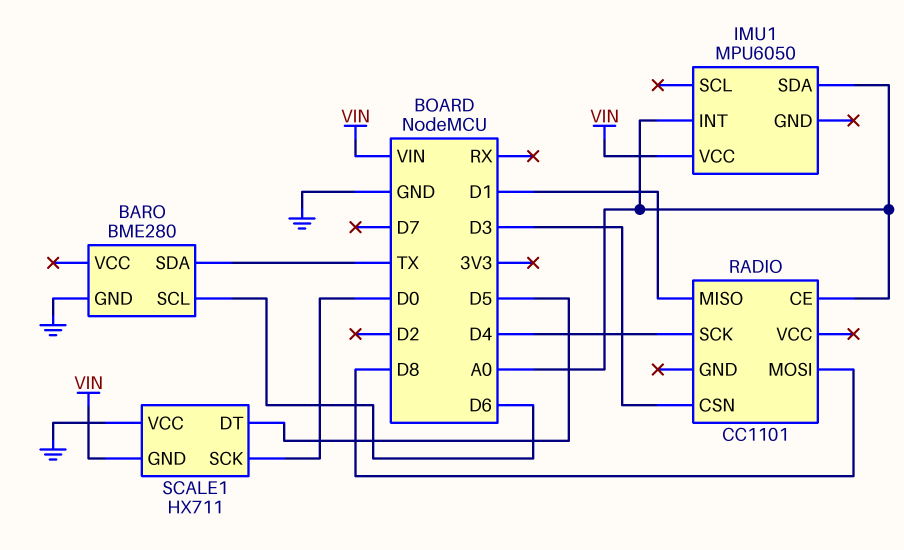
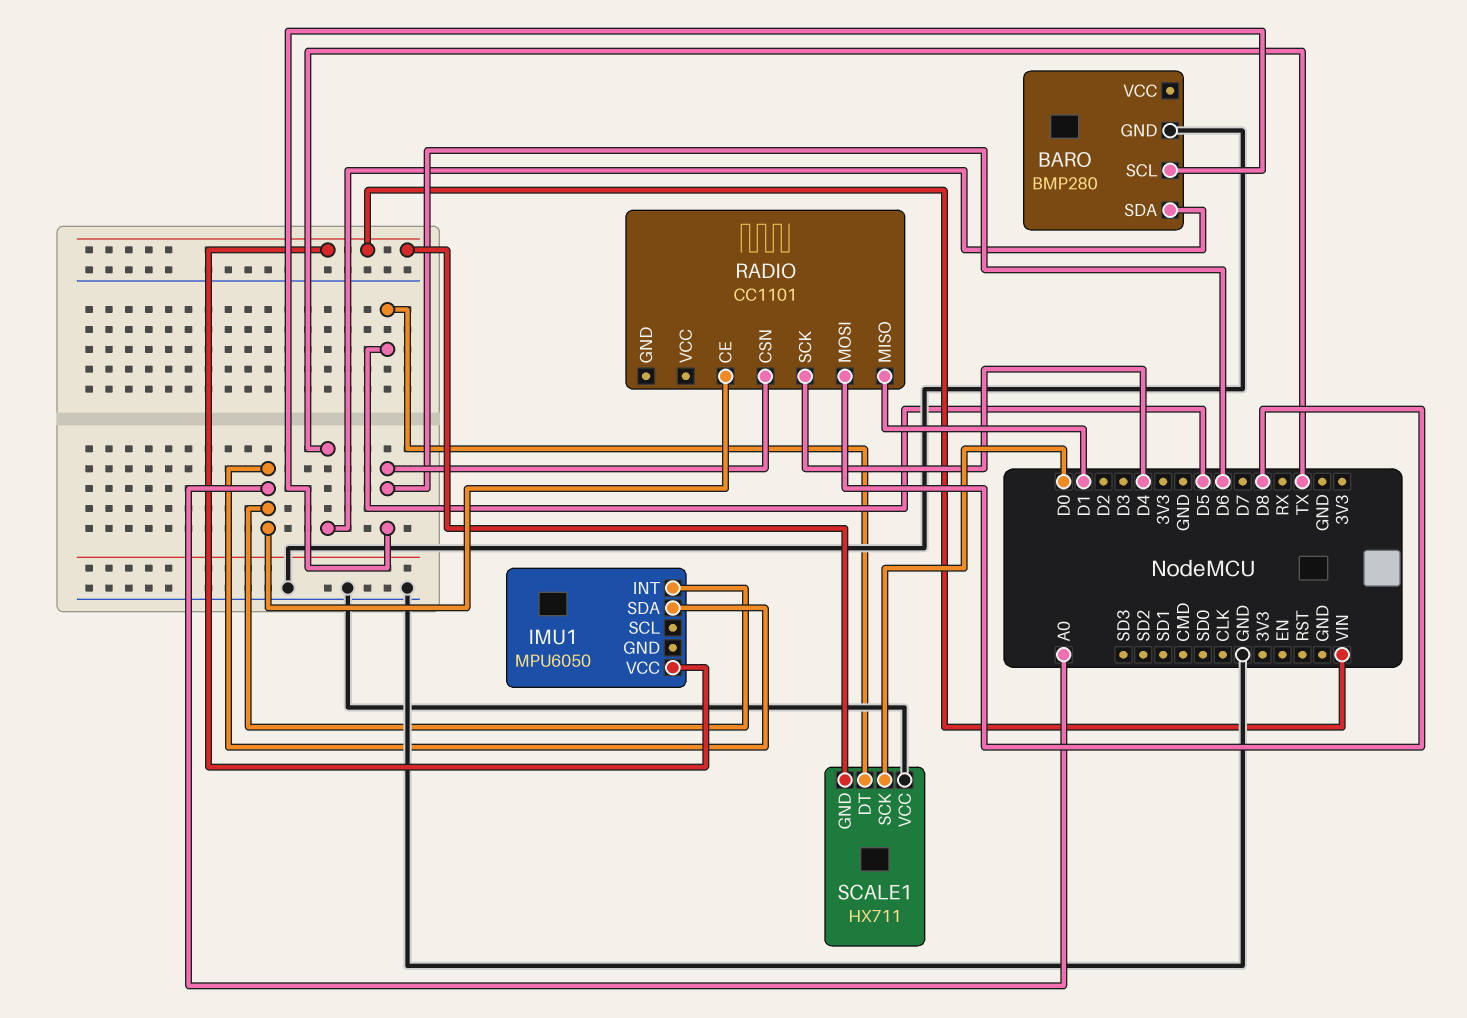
BARO: BME280 -> BMP280
RADIO pin CSN: D3 -> D6

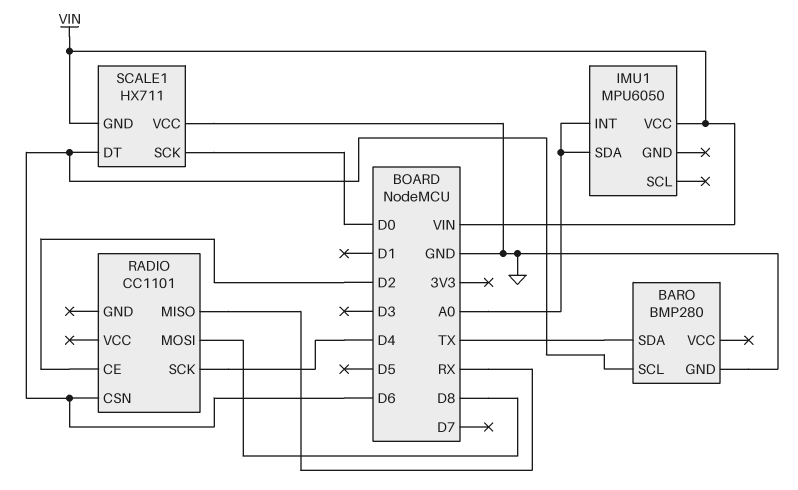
RADIO pin CE: A0 -> D2
RADIO pin MISO: D1 -> RX
SCALE1 pin DT: D5 -> D6

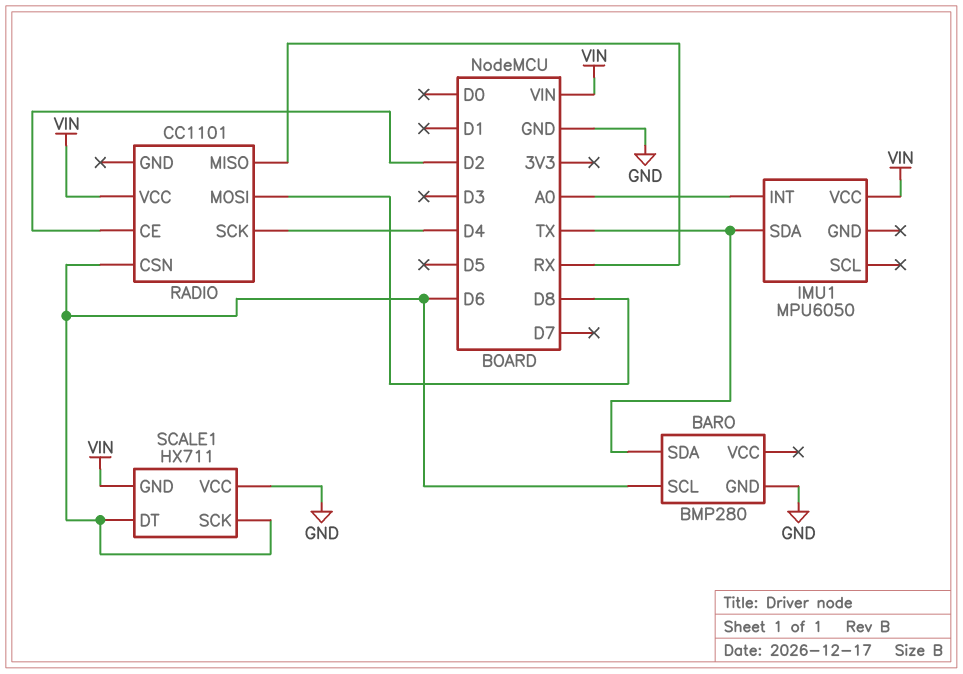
IMU1 pin SDA: A0 -> TX
RADIO pin VCC: none -> VIN
SCALE1 pin SCK: D0 -> D6

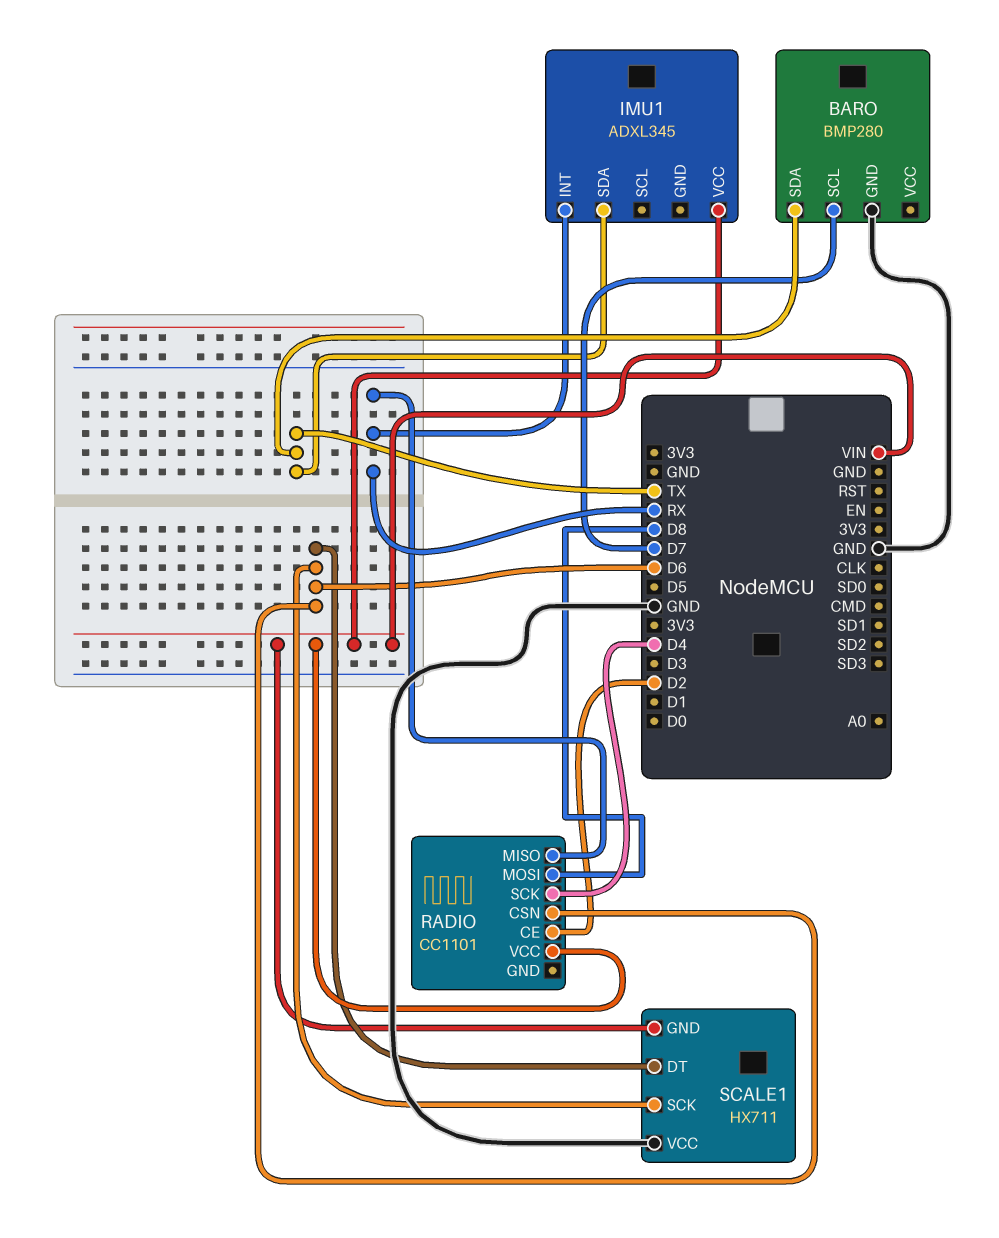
BARO pin SCL: D6 -> D7
IMU1: MPU6050 -> ADXL345
IMU1 pin INT: A0 -> RX

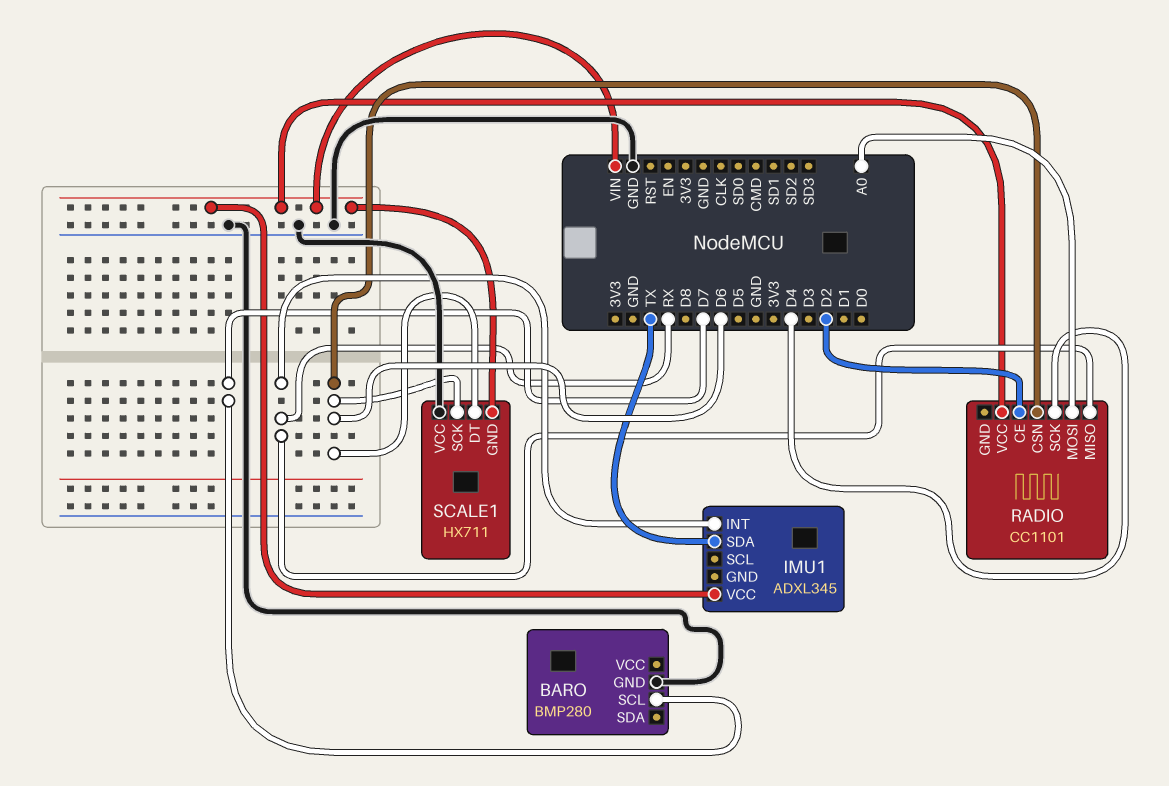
BARO pin SDA: TX -> none
RADIO pin MOSI: D8 -> A0

